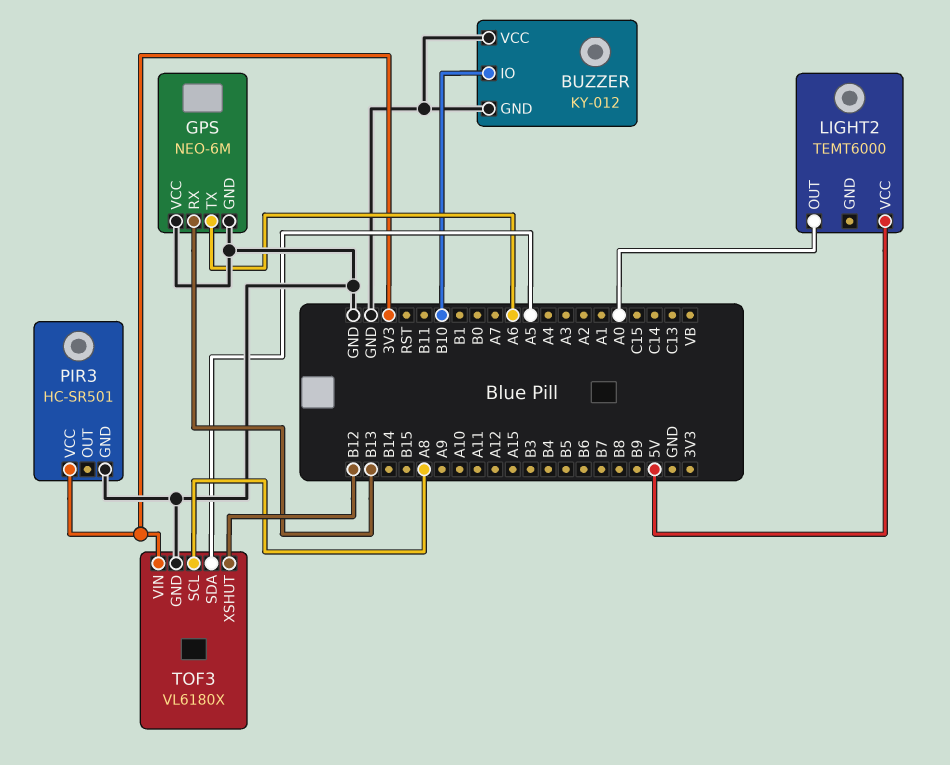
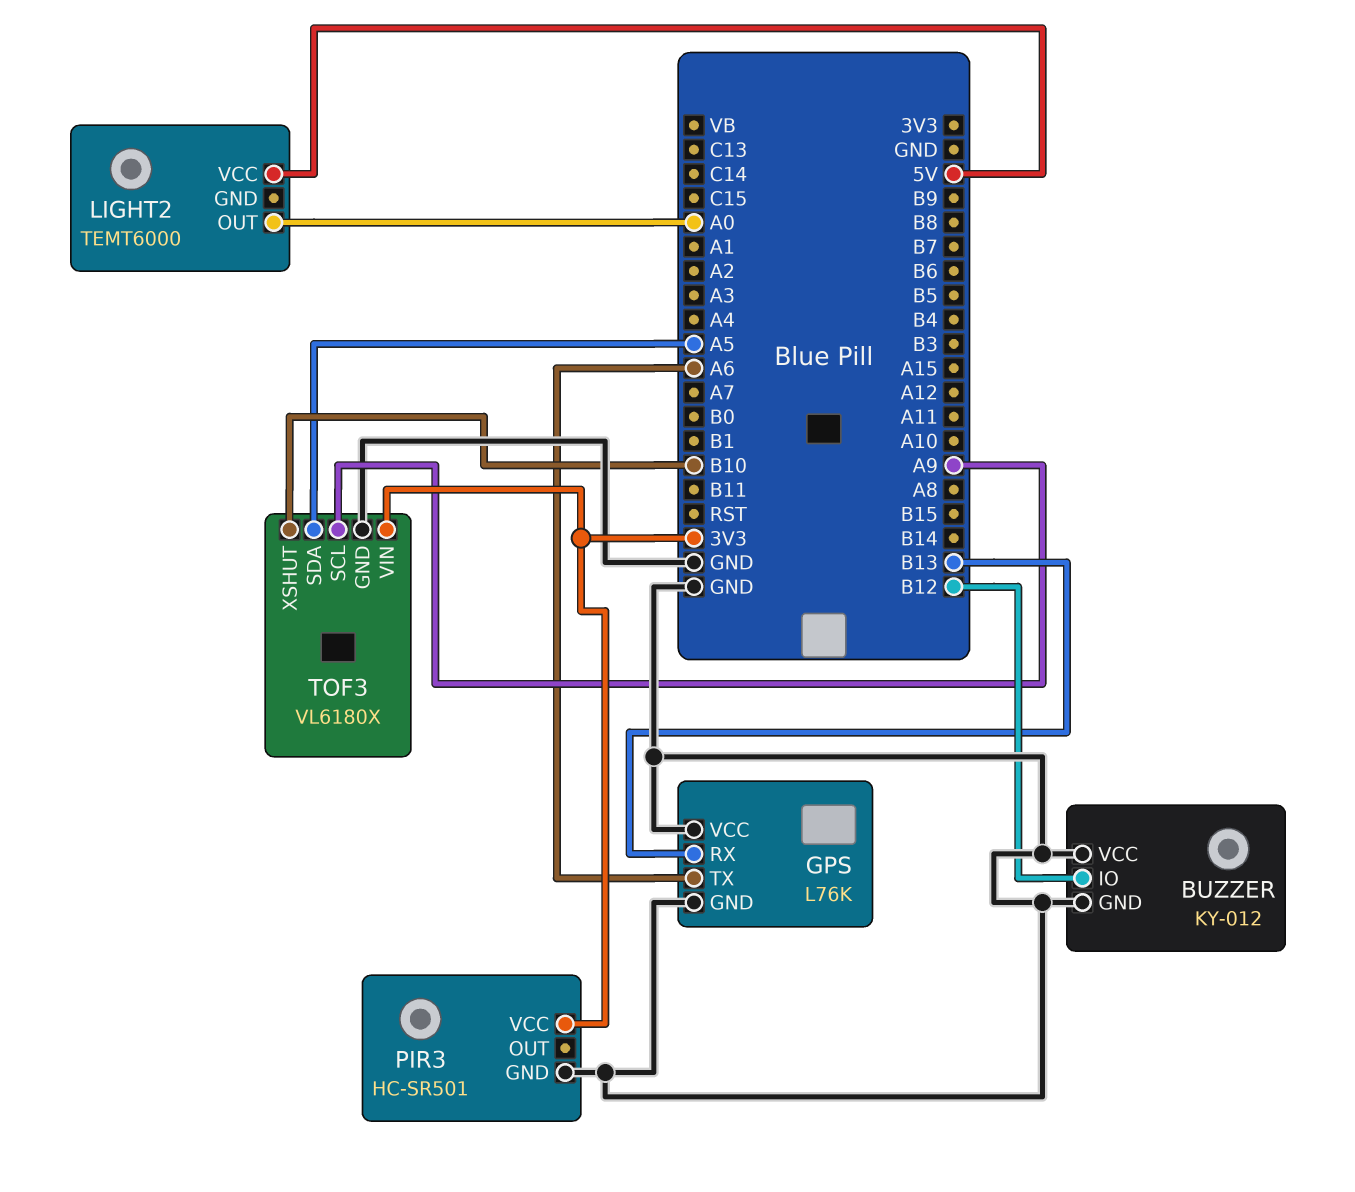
BUZZER pin IO: B10 -> B12
GPS: NEO-6M -> L76K
TOF3 pin SCL: A8 -> A9
TOF3 pin XSHUT: B12 -> B10

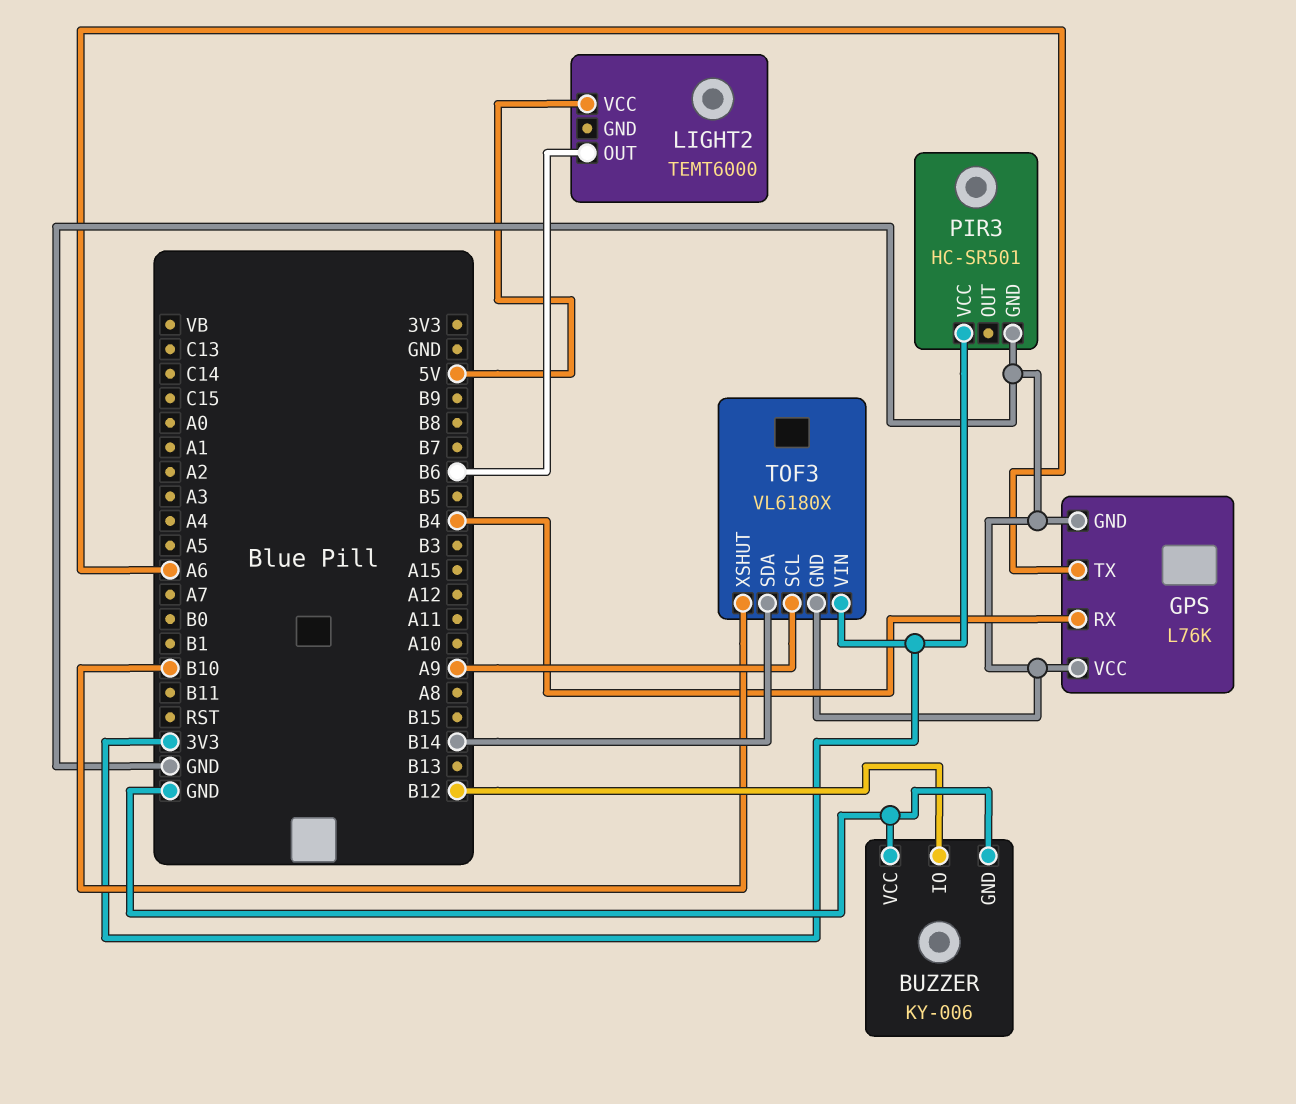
BUZZER: KY-012 -> KY-006
GPS pin RX: B13 -> B4
LIGHT2 pin OUT: A0 -> B6
TOF3 pin SDA: A5 -> B14

